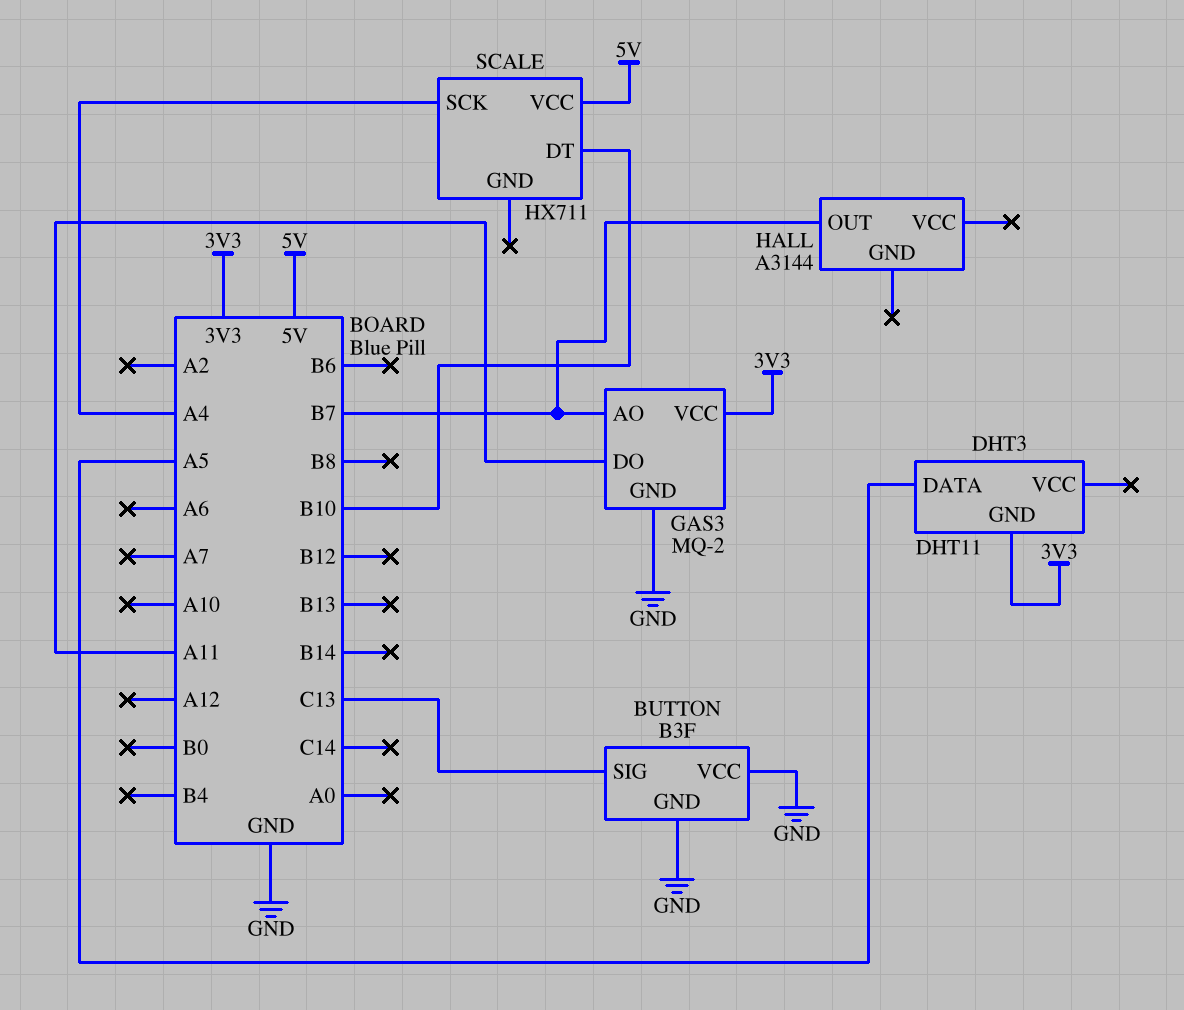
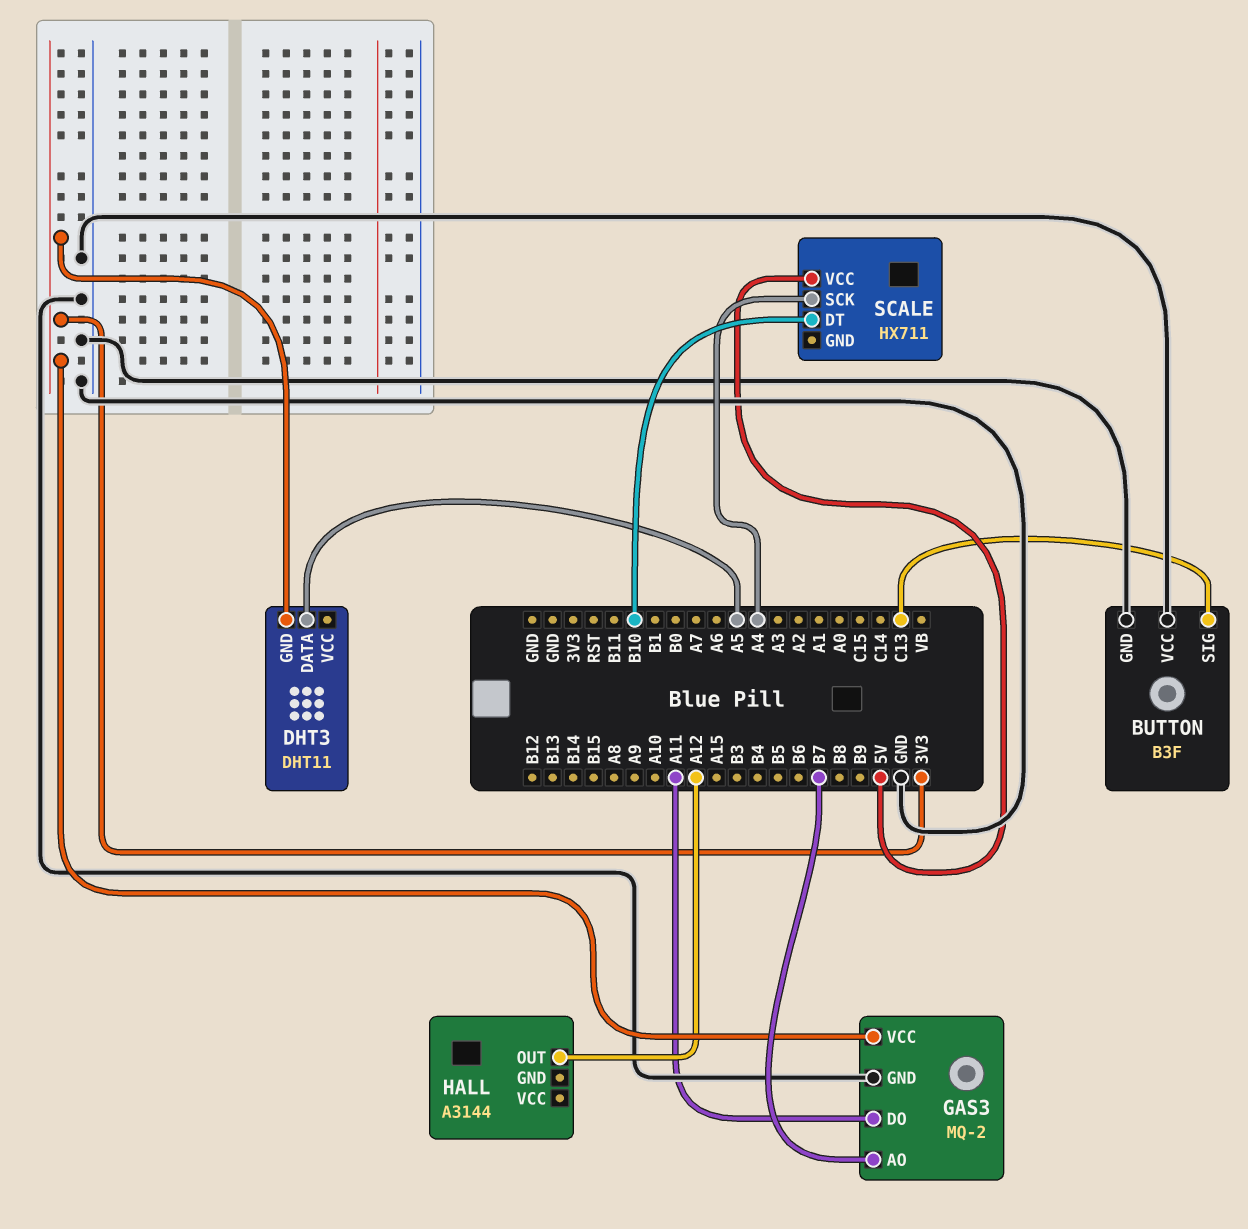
HALL pin OUT: B7 -> A12

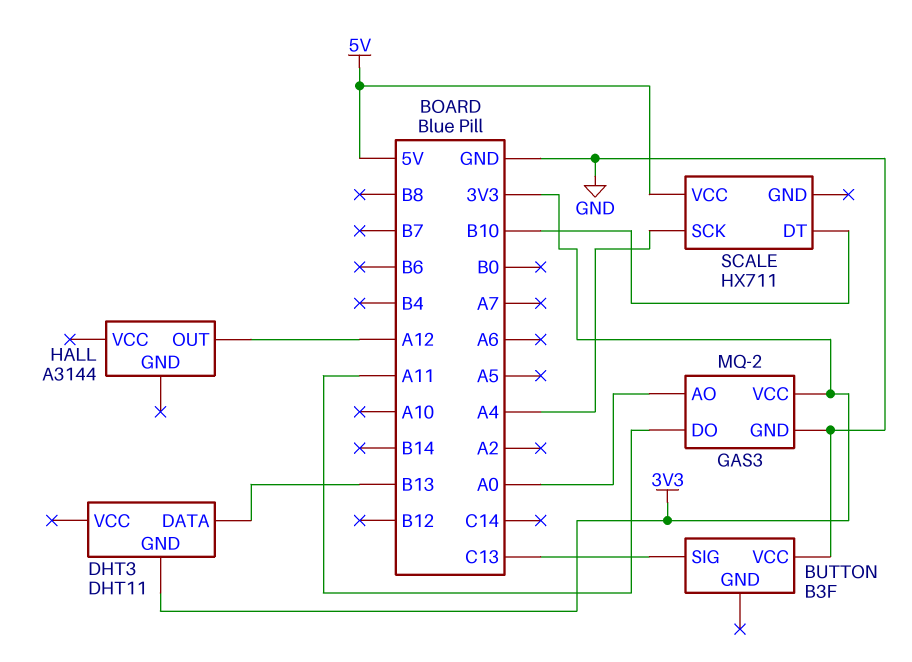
BUTTON pin GND: GND -> none
DHT3 pin DATA: A5 -> B13
GAS3 pin AO: B7 -> A0

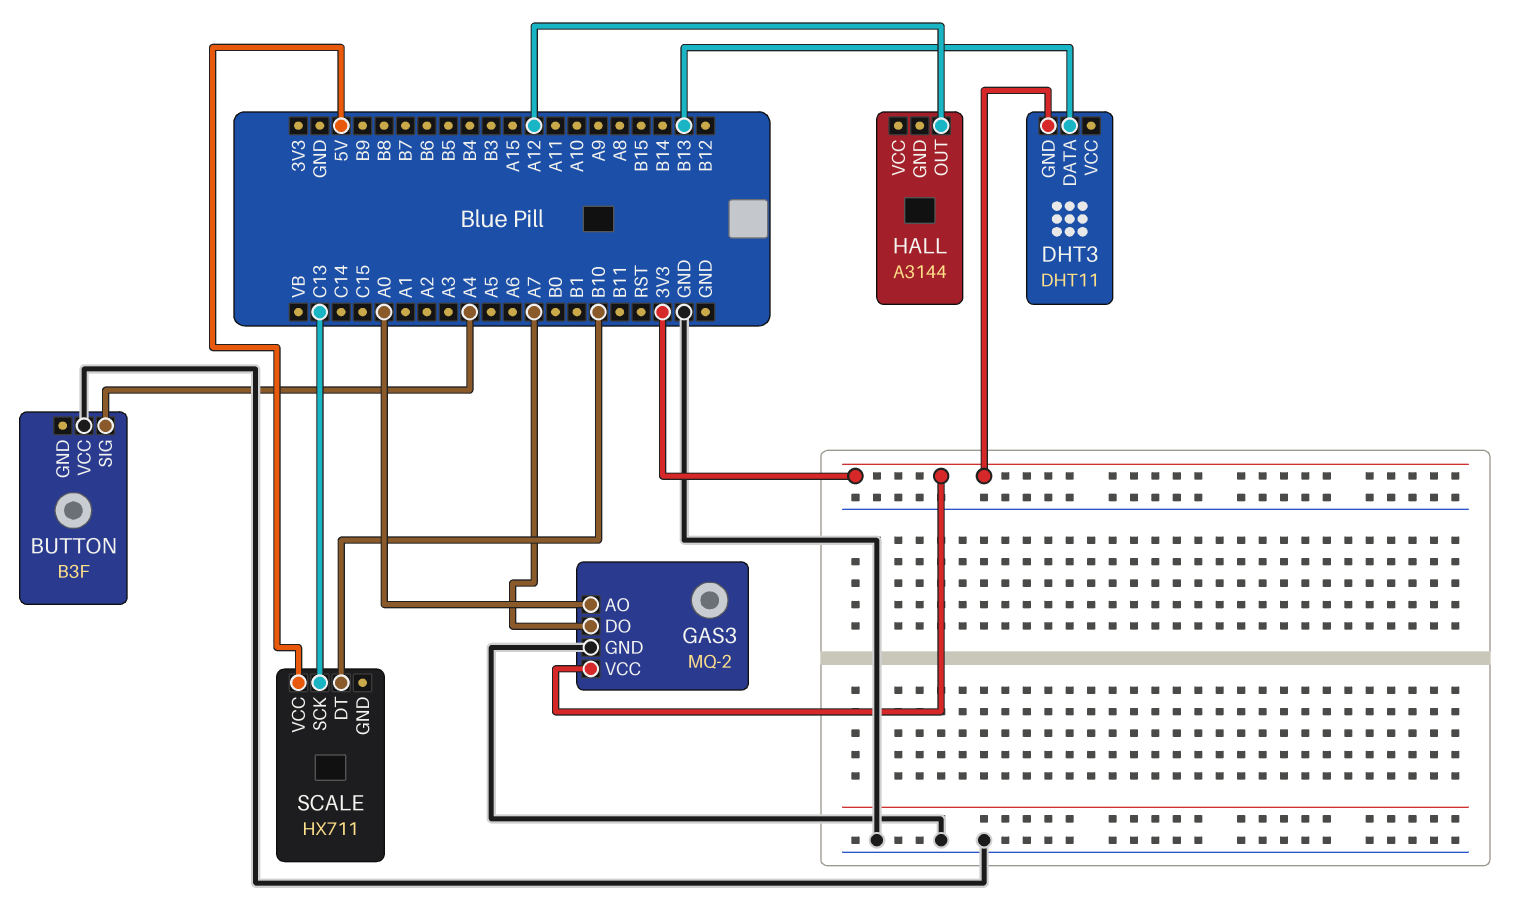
BUTTON pin SIG: C13 -> A4
GAS3 pin DO: A11 -> A7
SCALE pin SCK: A4 -> C13

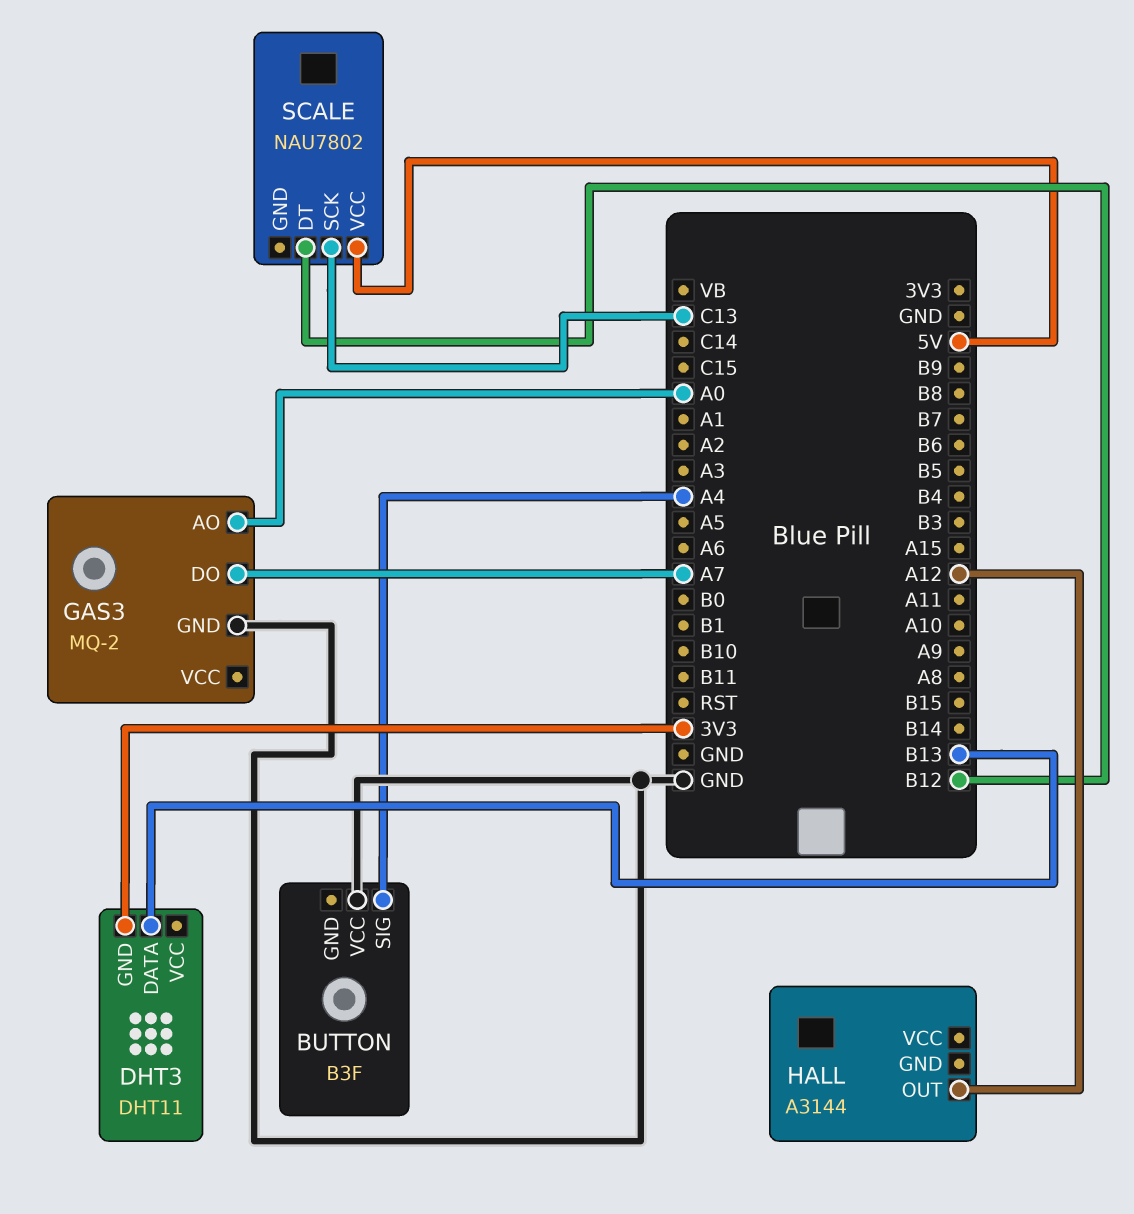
GAS3 pin VCC: 3V3 -> none
SCALE: HX711 -> NAU7802
SCALE pin DT: B10 -> B12

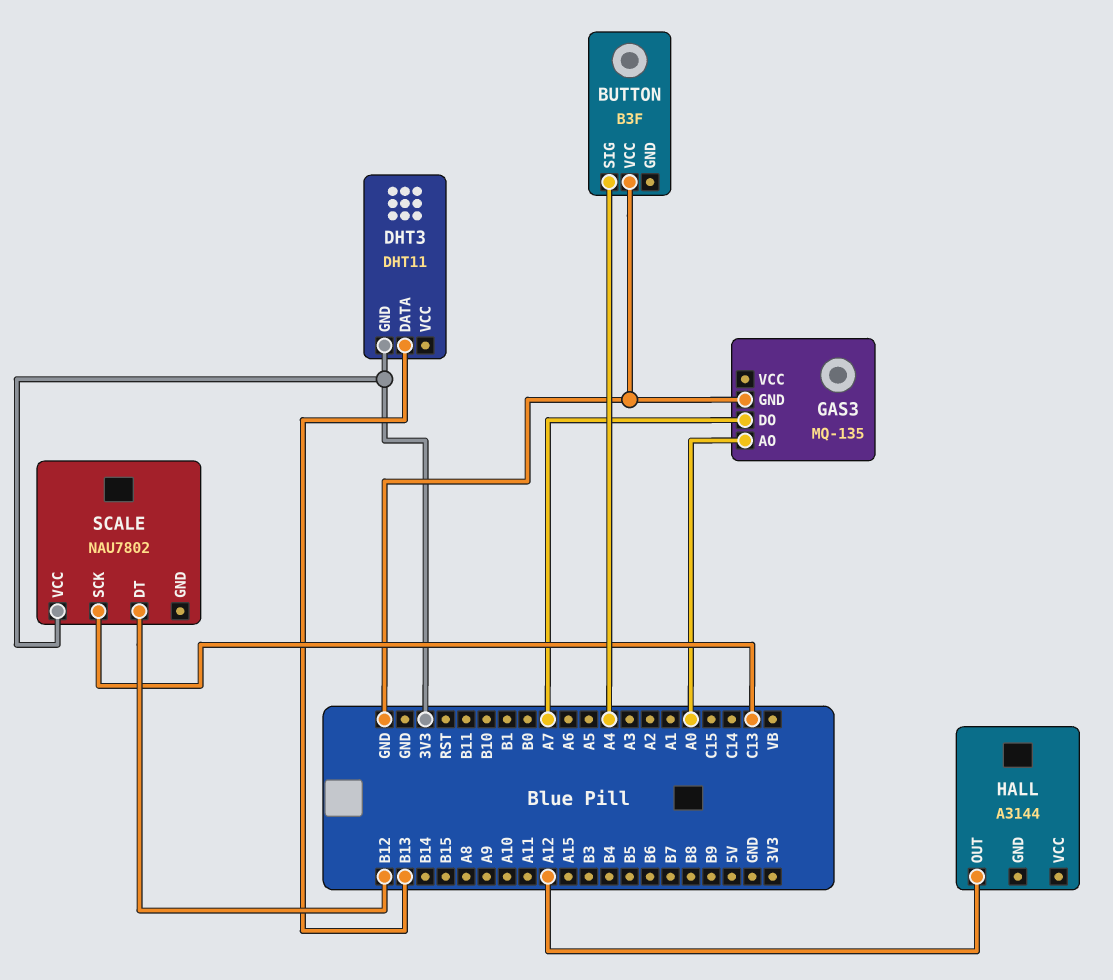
GAS3: MQ-2 -> MQ-135
SCALE pin VCC: 5V -> 3V3

